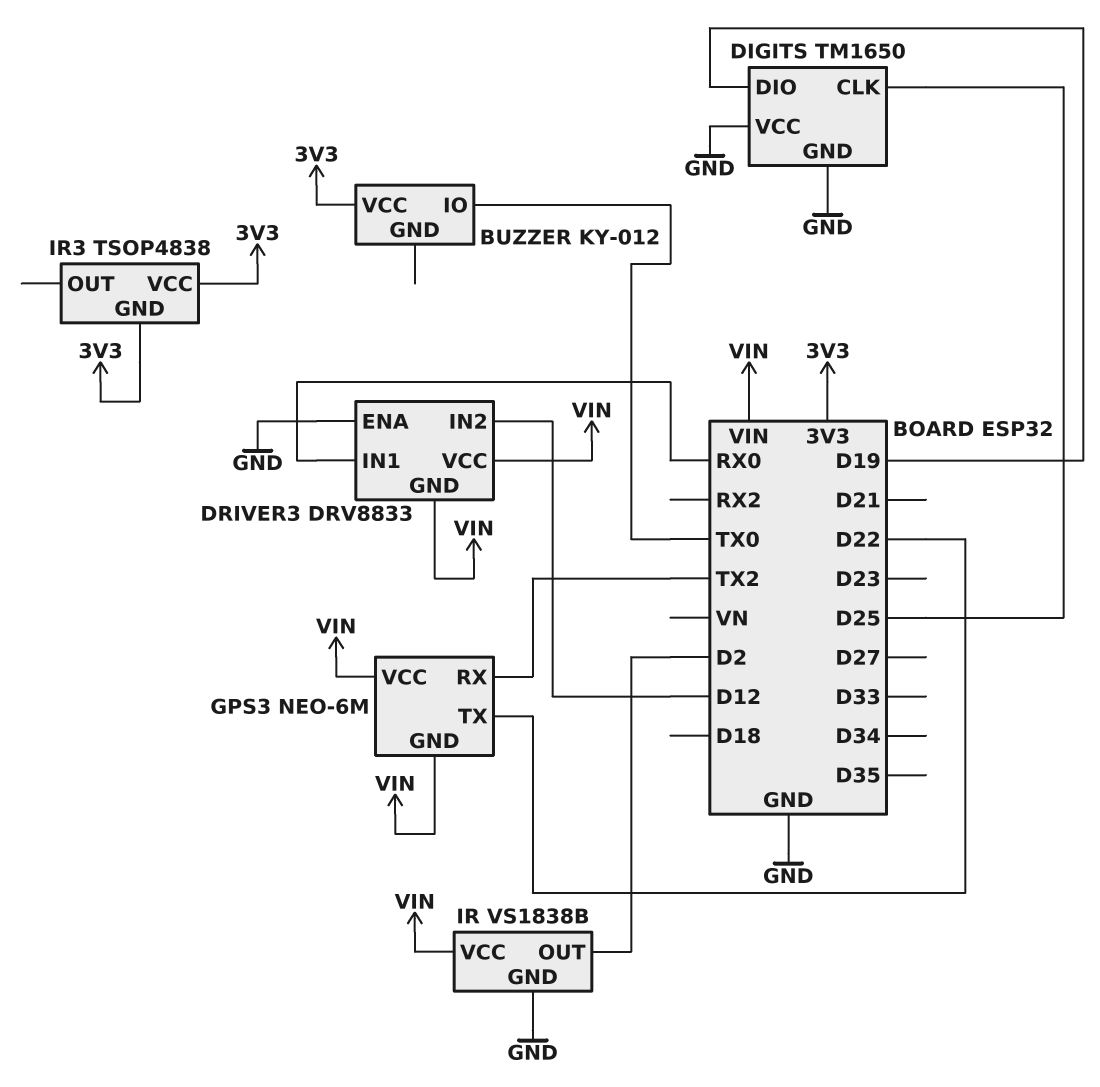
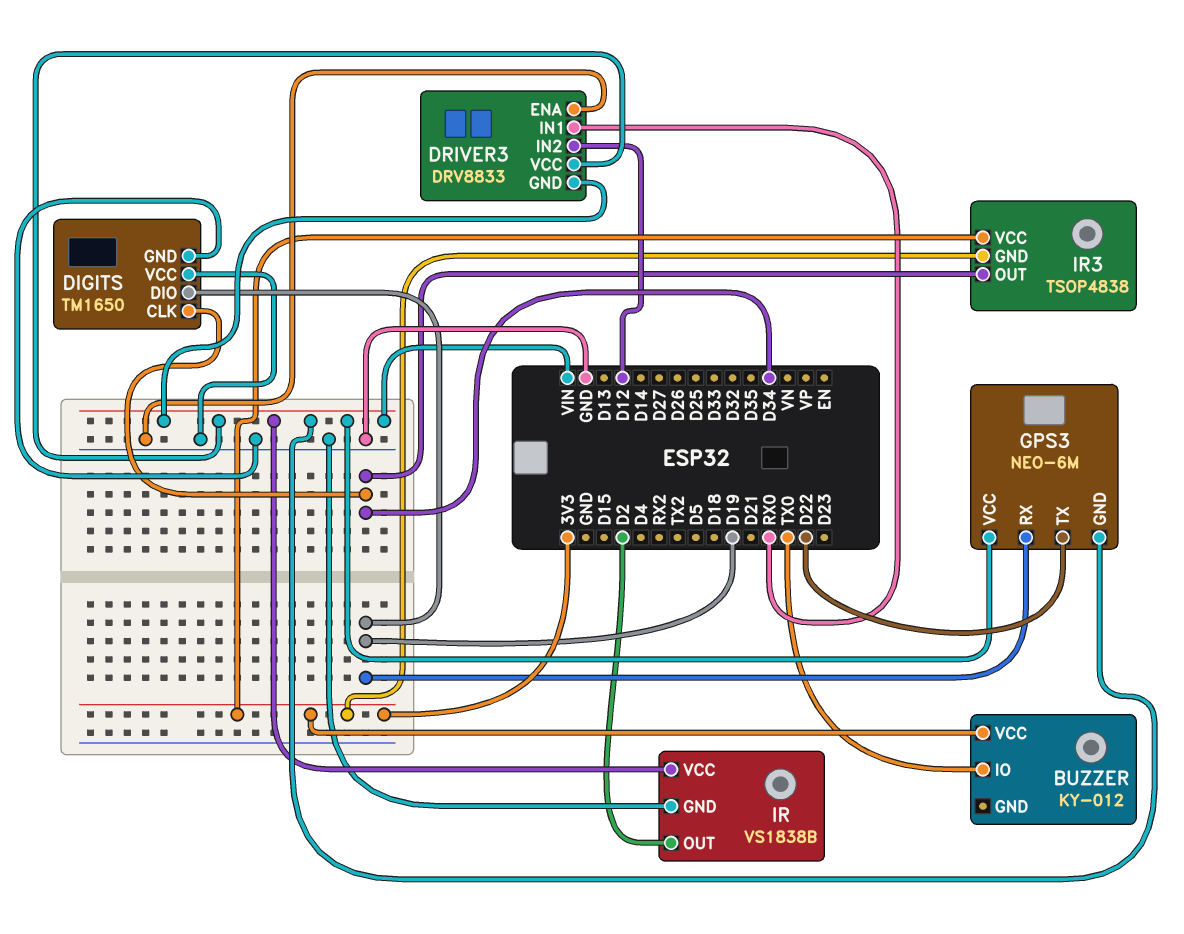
DIGITS pin CLK: D25 -> D34
GPS3 pin RX: TX2 -> D19
IR3 pin OUT: none -> D34

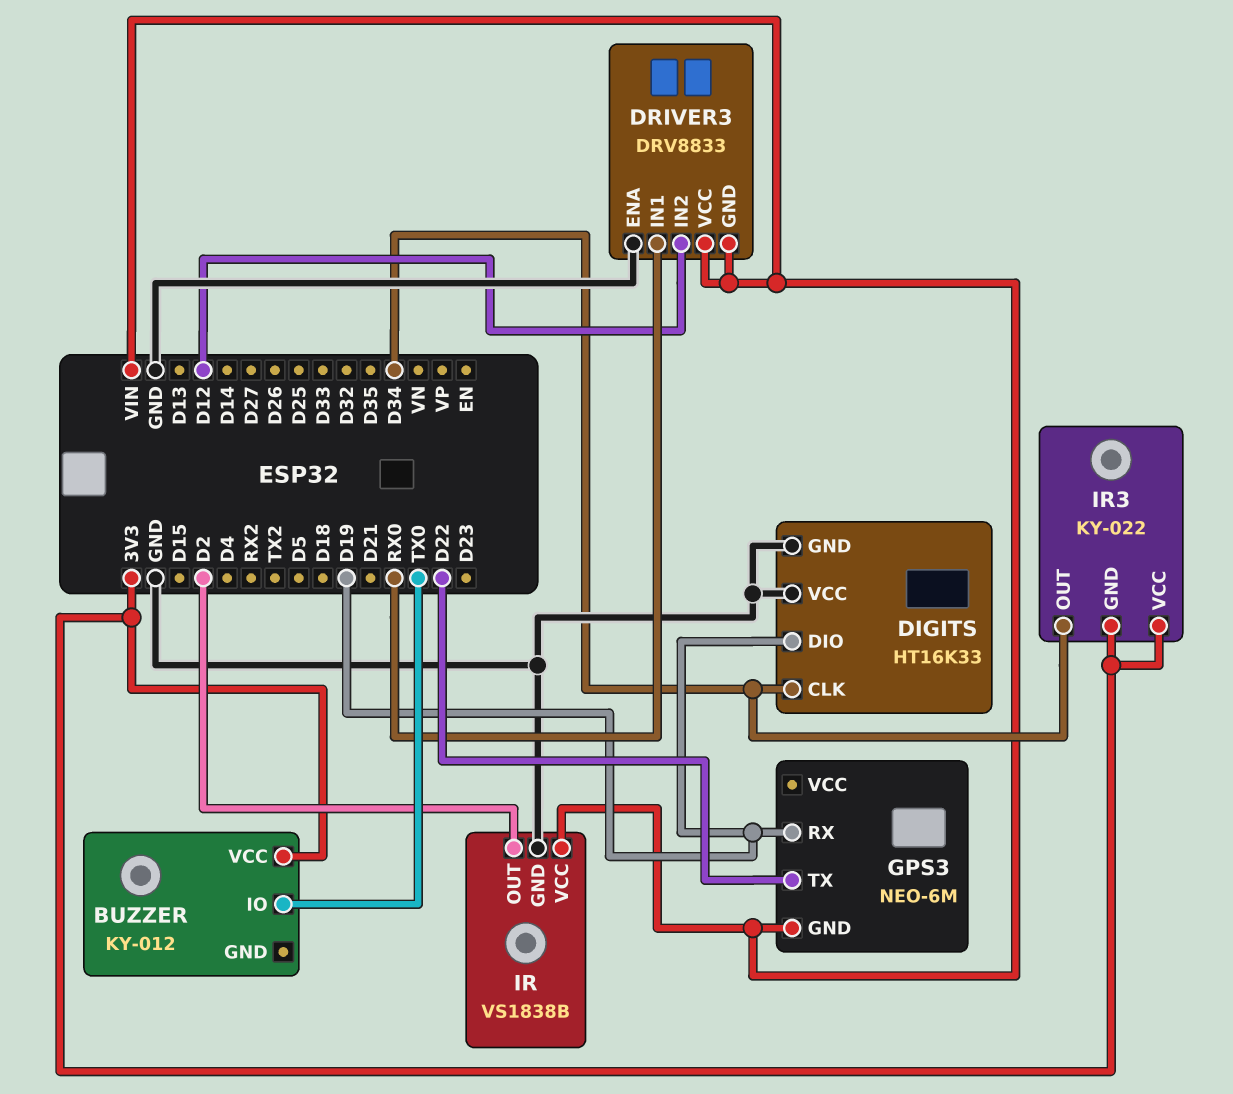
DIGITS: TM1650 -> HT16K33
GPS3 pin VCC: VIN -> none
IR3: TSOP4838 -> KY-022

